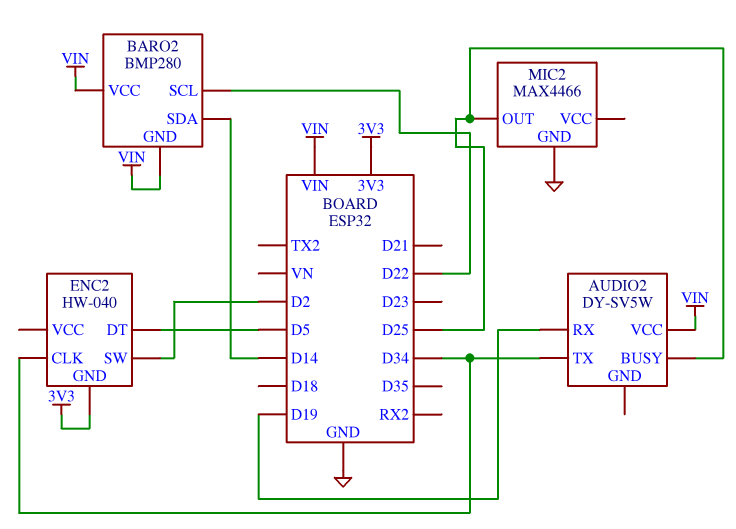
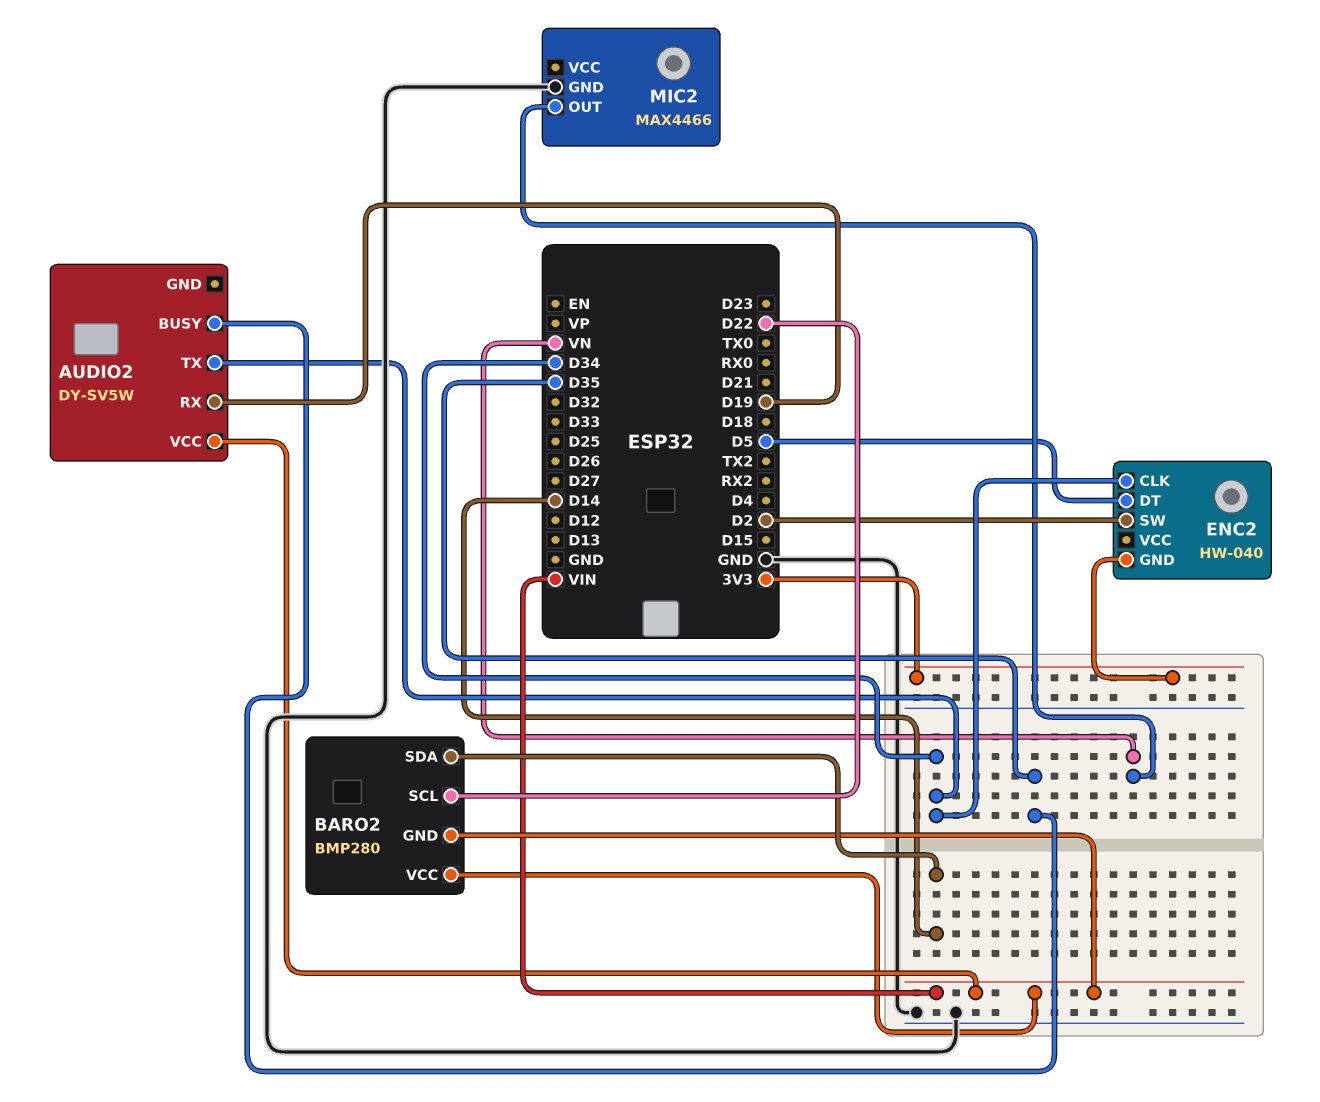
AUDIO2 pin BUSY: D25 -> D35
MIC2 pin OUT: D25 -> VN

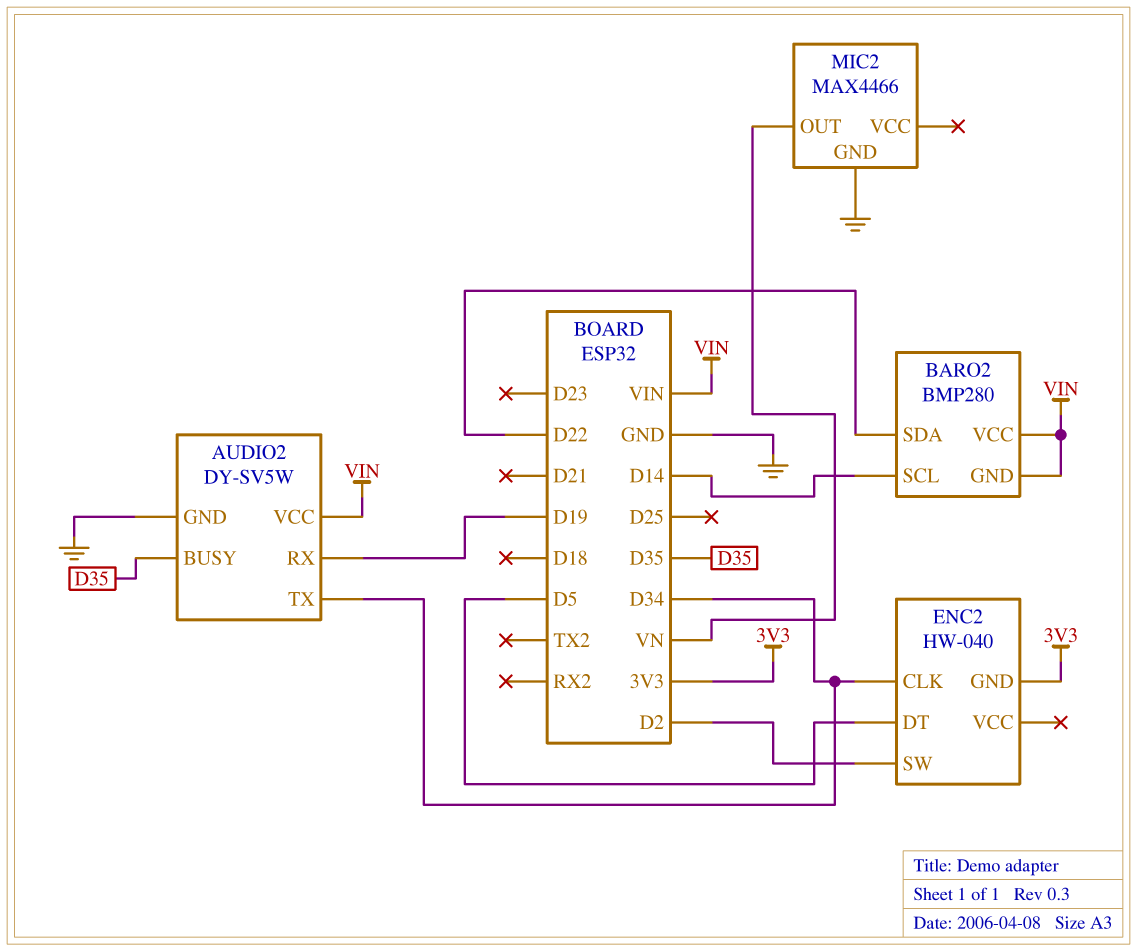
AUDIO2 pin GND: none -> GND
BARO2 pin SCL: D22 -> D14
BARO2 pin SDA: D14 -> D22

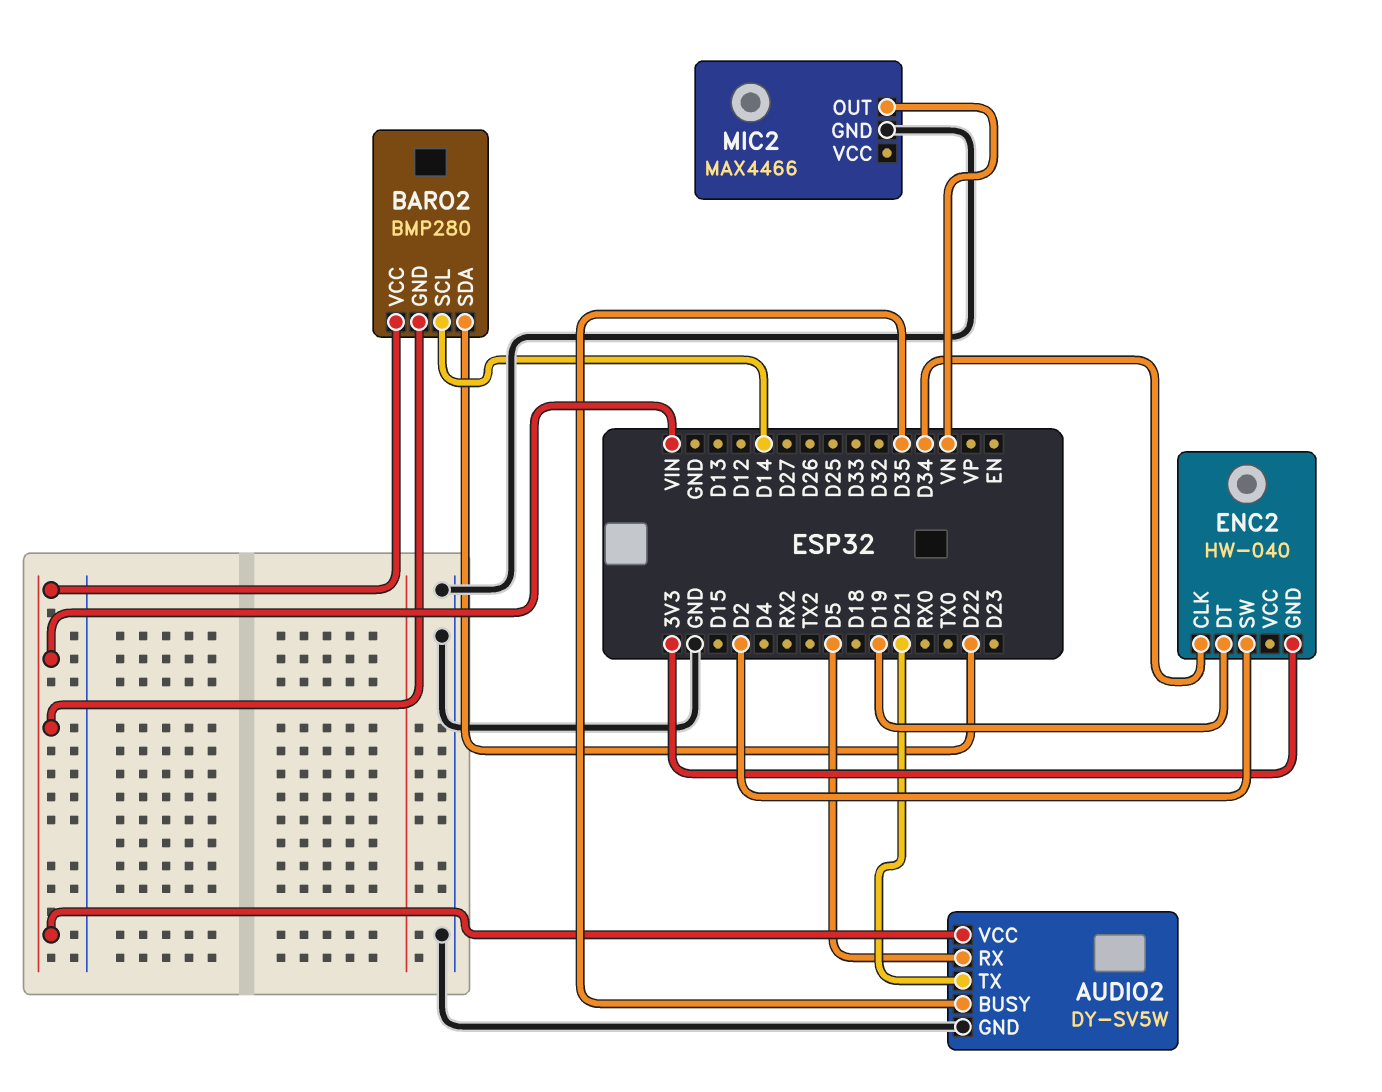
AUDIO2 pin RX: D19 -> D5
AUDIO2 pin TX: D34 -> D21
ENC2 pin DT: D5 -> D19

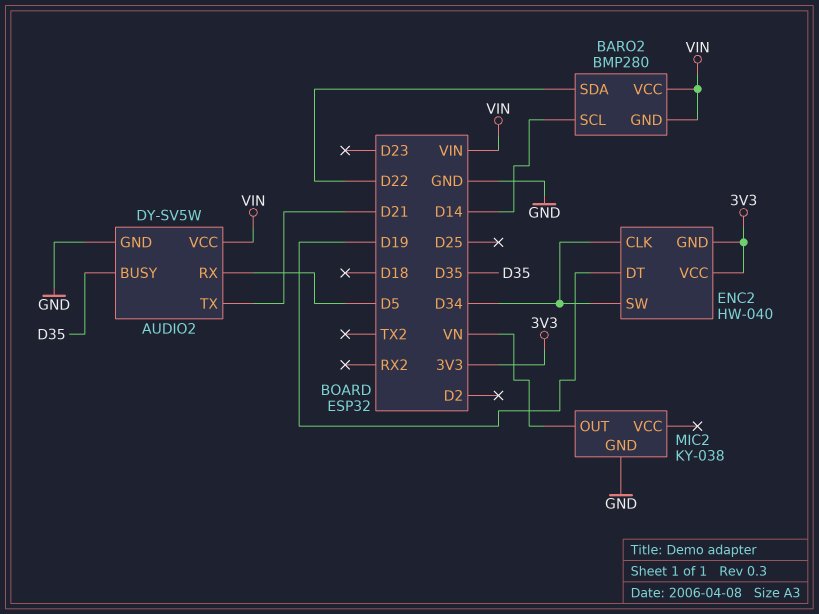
ENC2 pin SW: D2 -> D34
ENC2 pin VCC: none -> 3V3
MIC2: MAX4466 -> KY-038

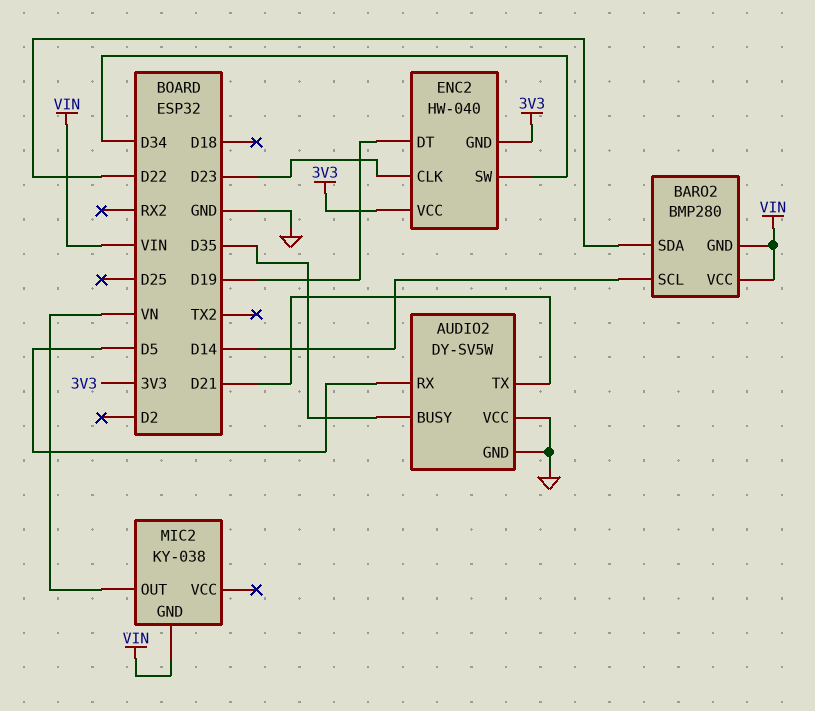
AUDIO2 pin VCC: VIN -> GND
ENC2 pin CLK: D34 -> D23
MIC2 pin GND: GND -> VIN

